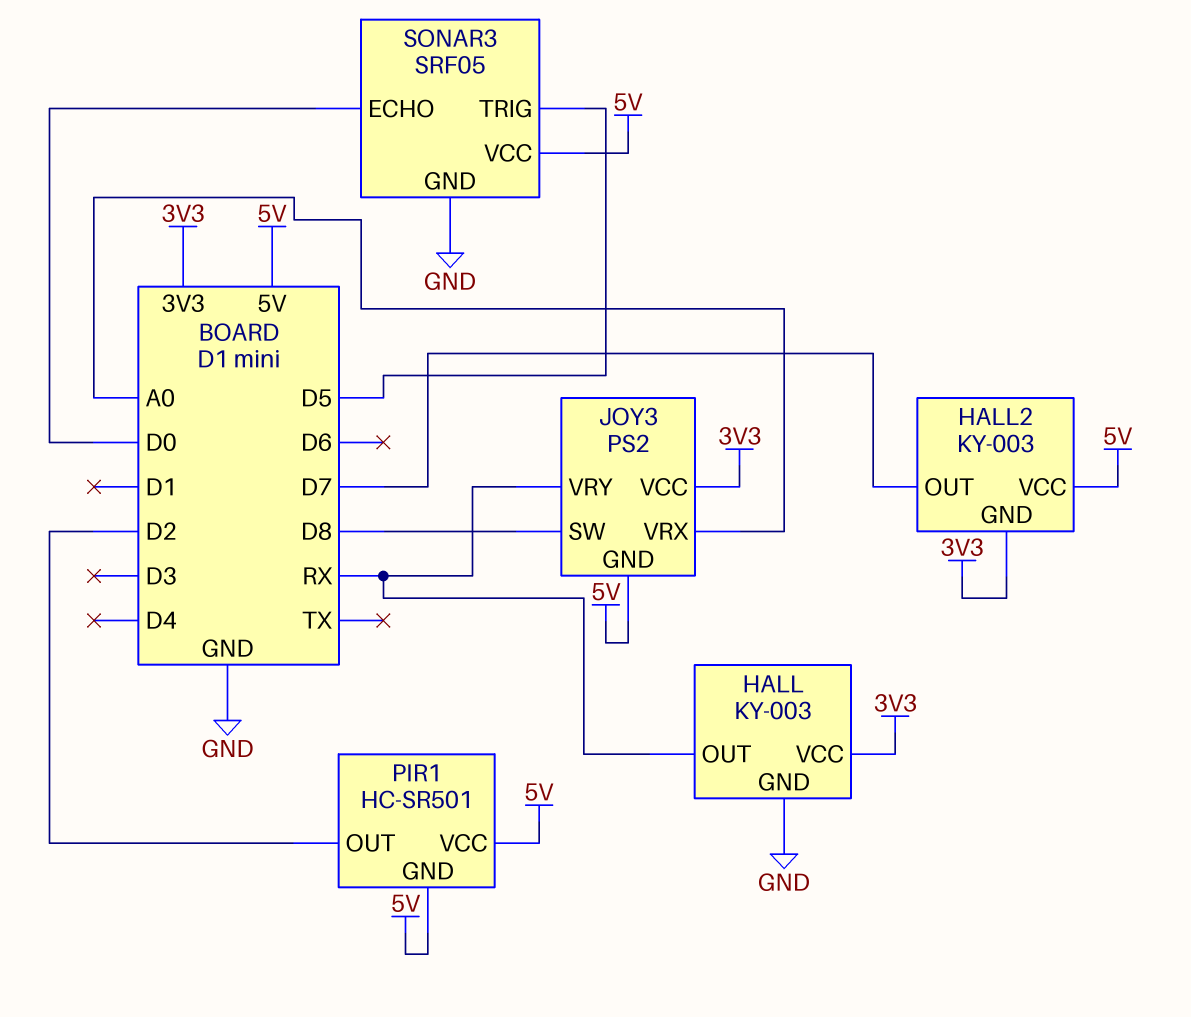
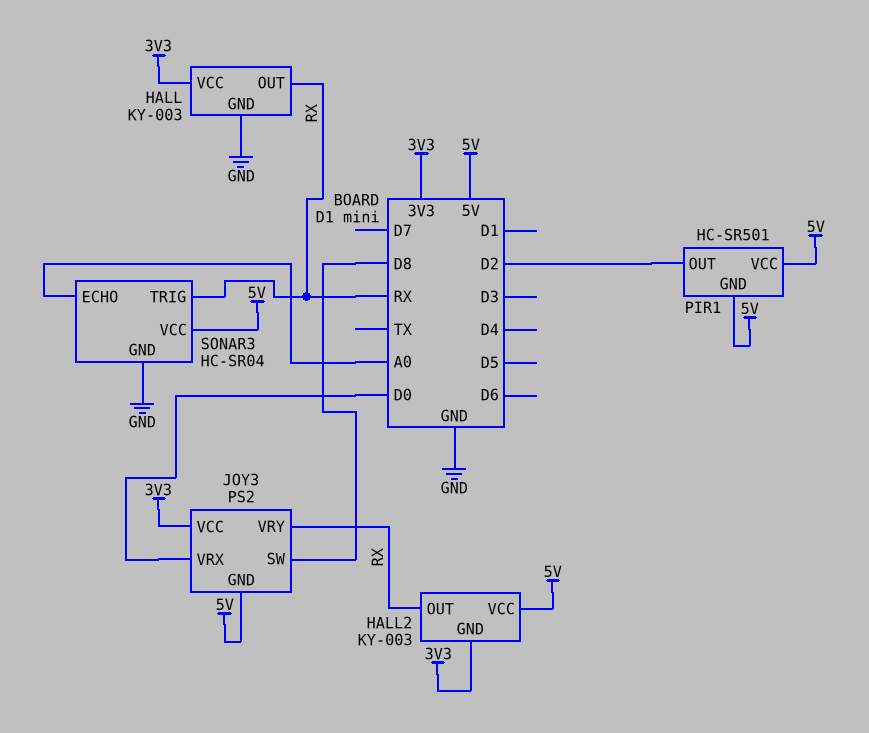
HALL2 pin OUT: D7 -> RX
JOY3 pin VRX: A0 -> D0
SONAR3: SRF05 -> HC-SR04
SONAR3 pin ECHO: D0 -> A0
SONAR3 pin TRIG: D5 -> RX

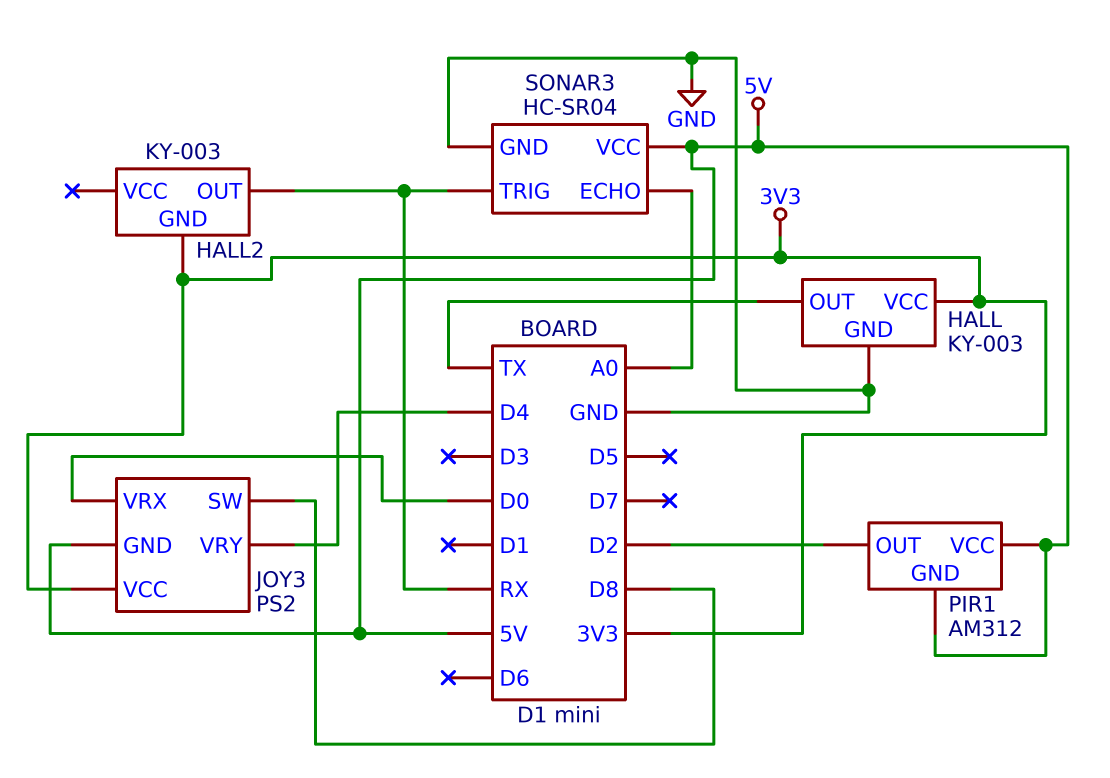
HALL pin OUT: RX -> TX
HALL2 pin VCC: 5V -> none
JOY3 pin VRY: RX -> D4
PIR1: HC-SR501 -> AM312

